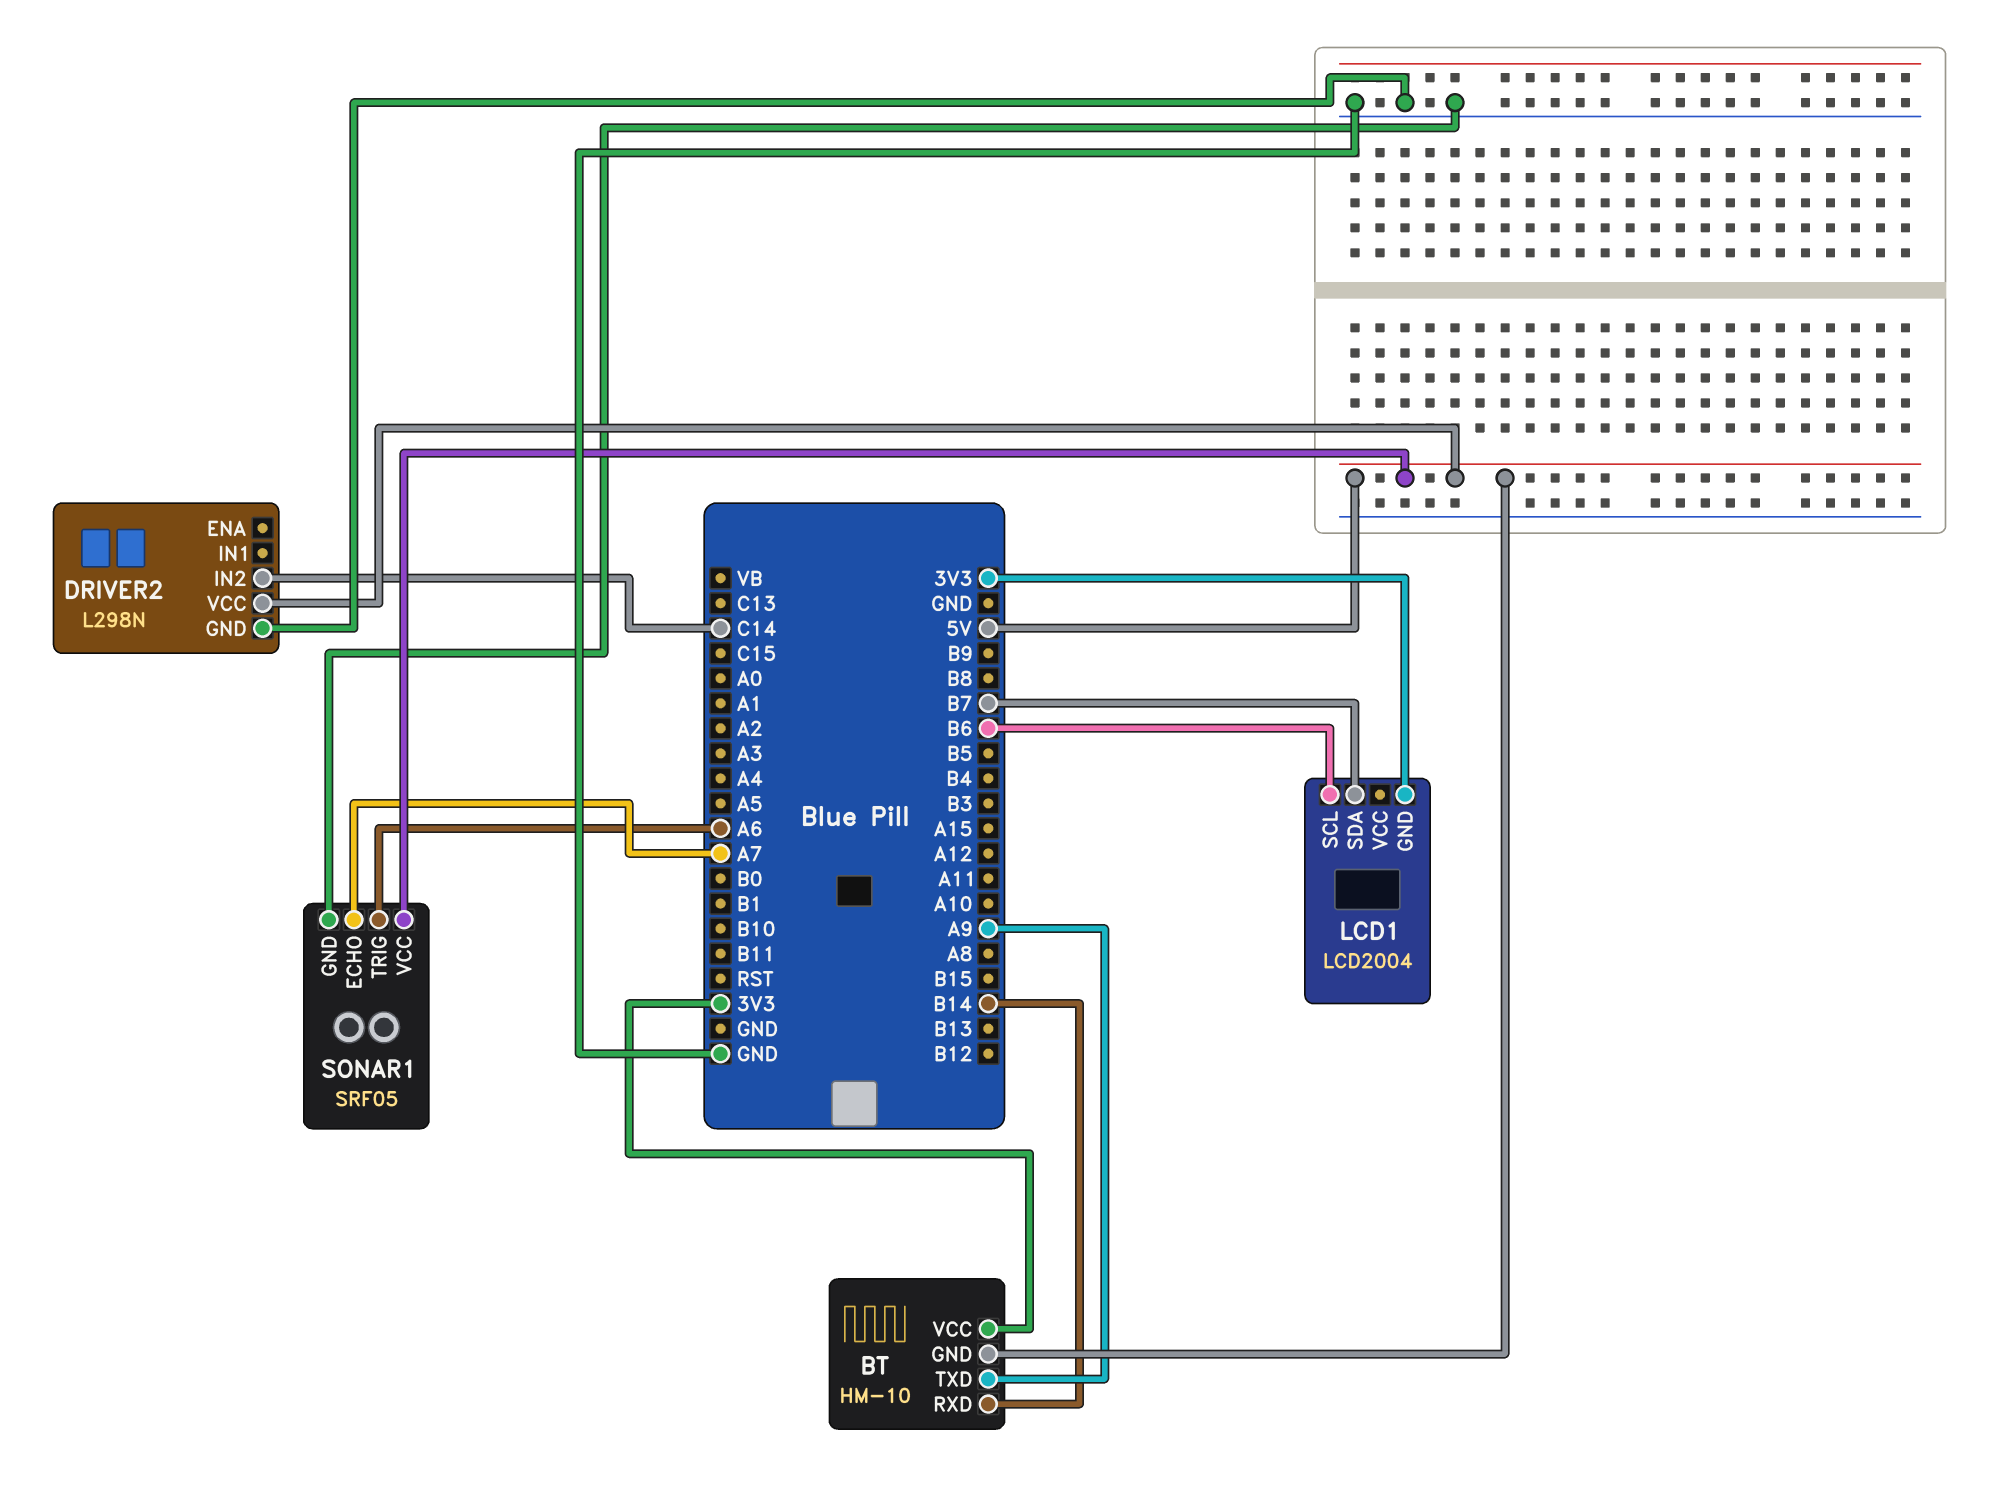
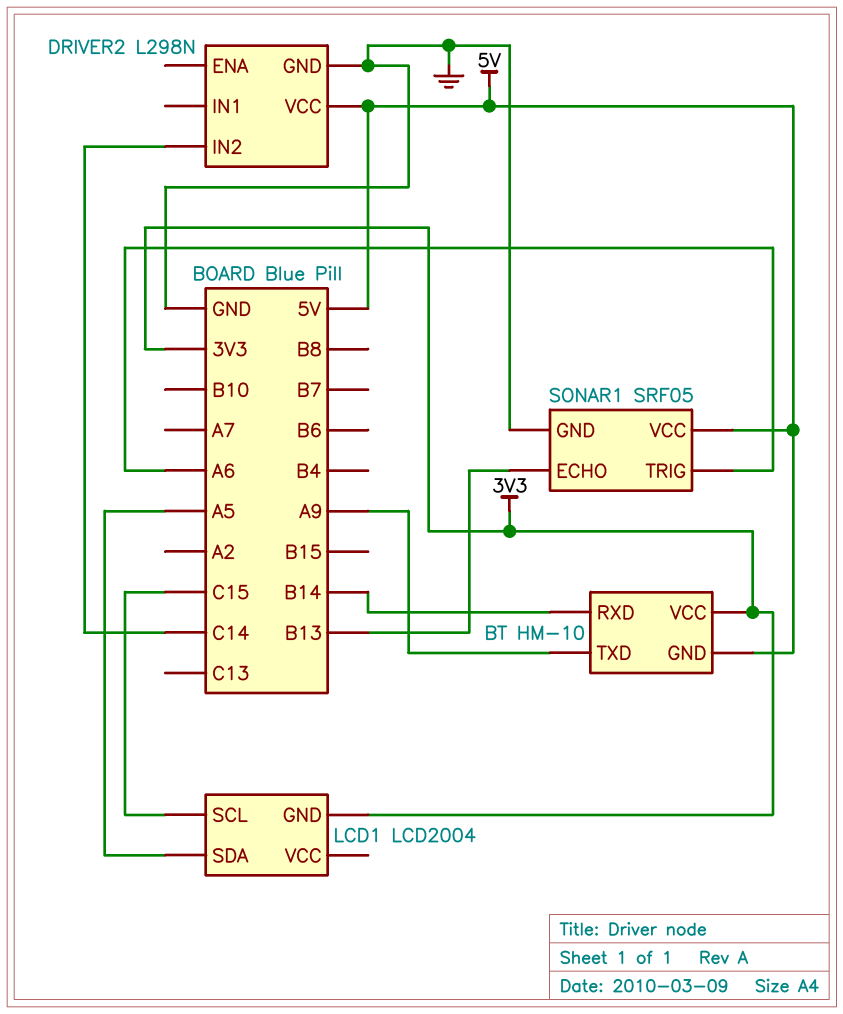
LCD1 pin SCL: B6 -> C15
LCD1 pin SDA: B7 -> A5
SONAR1 pin ECHO: A7 -> B13

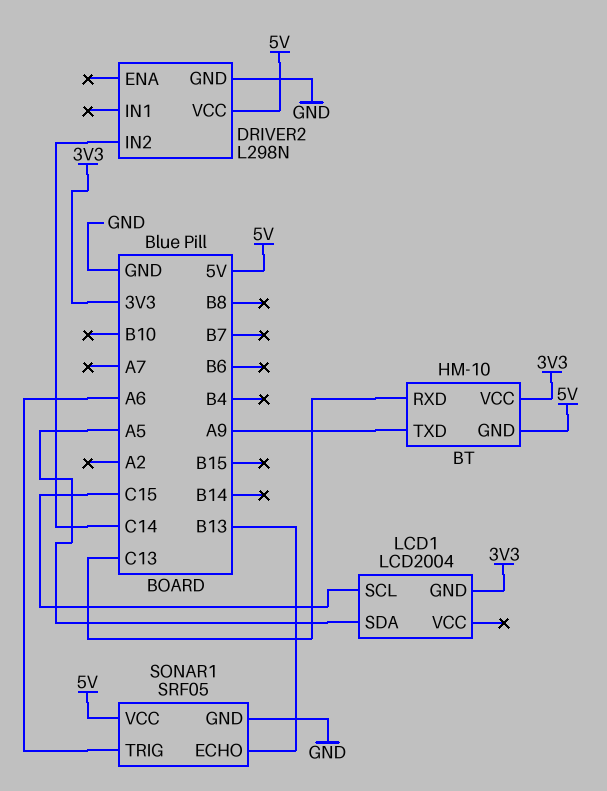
BT pin RXD: B14 -> C13

